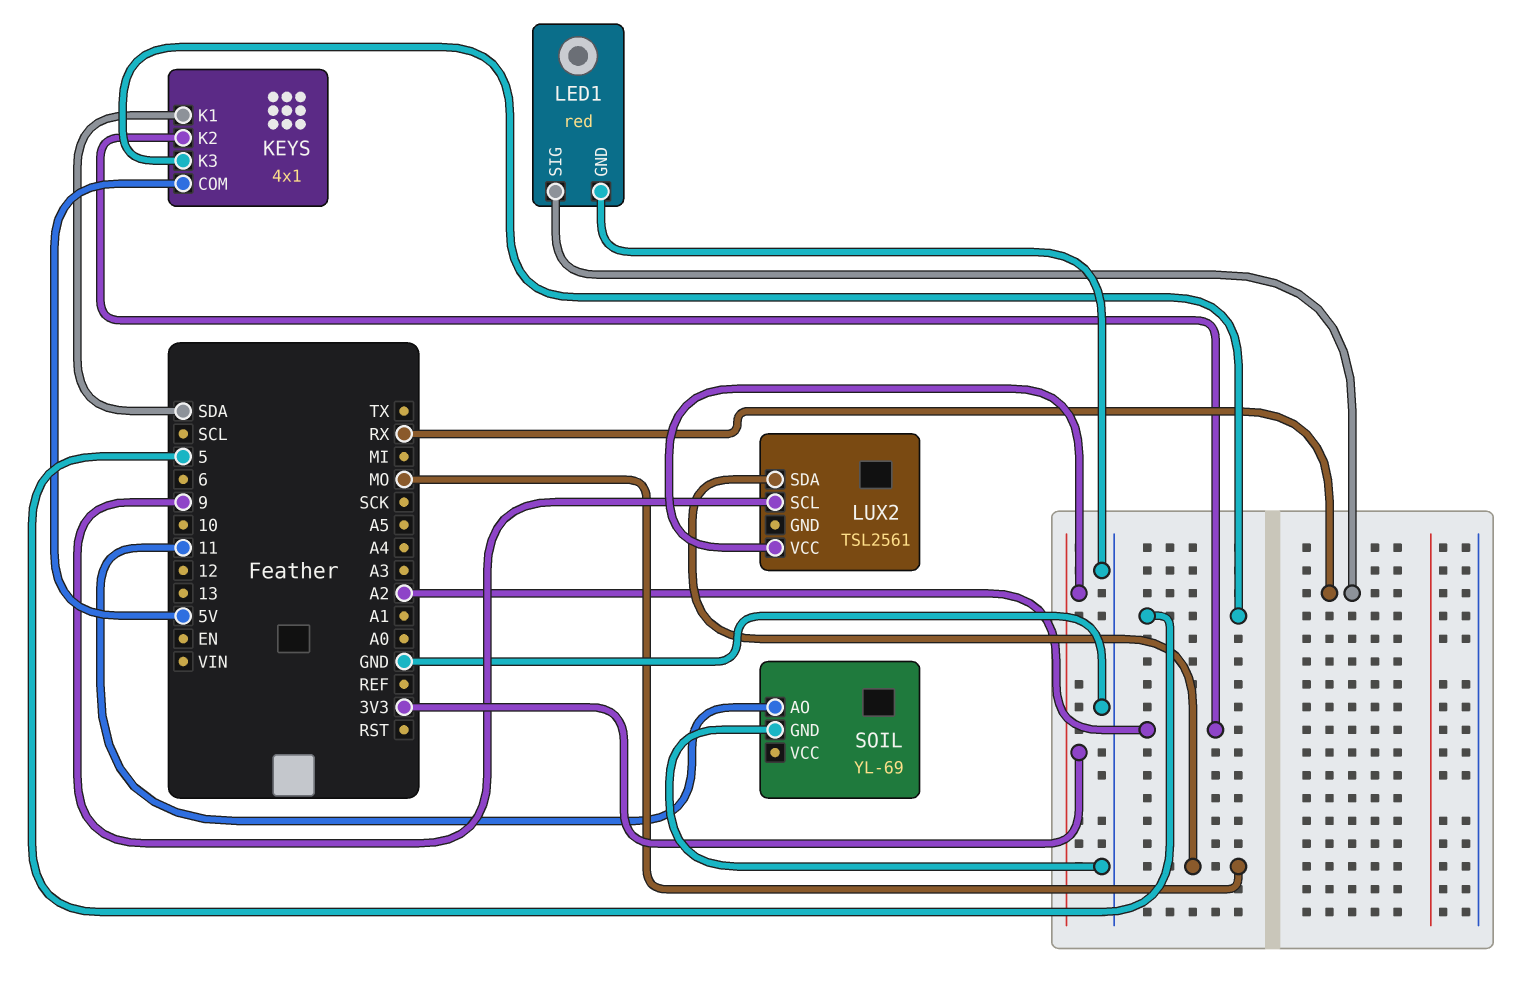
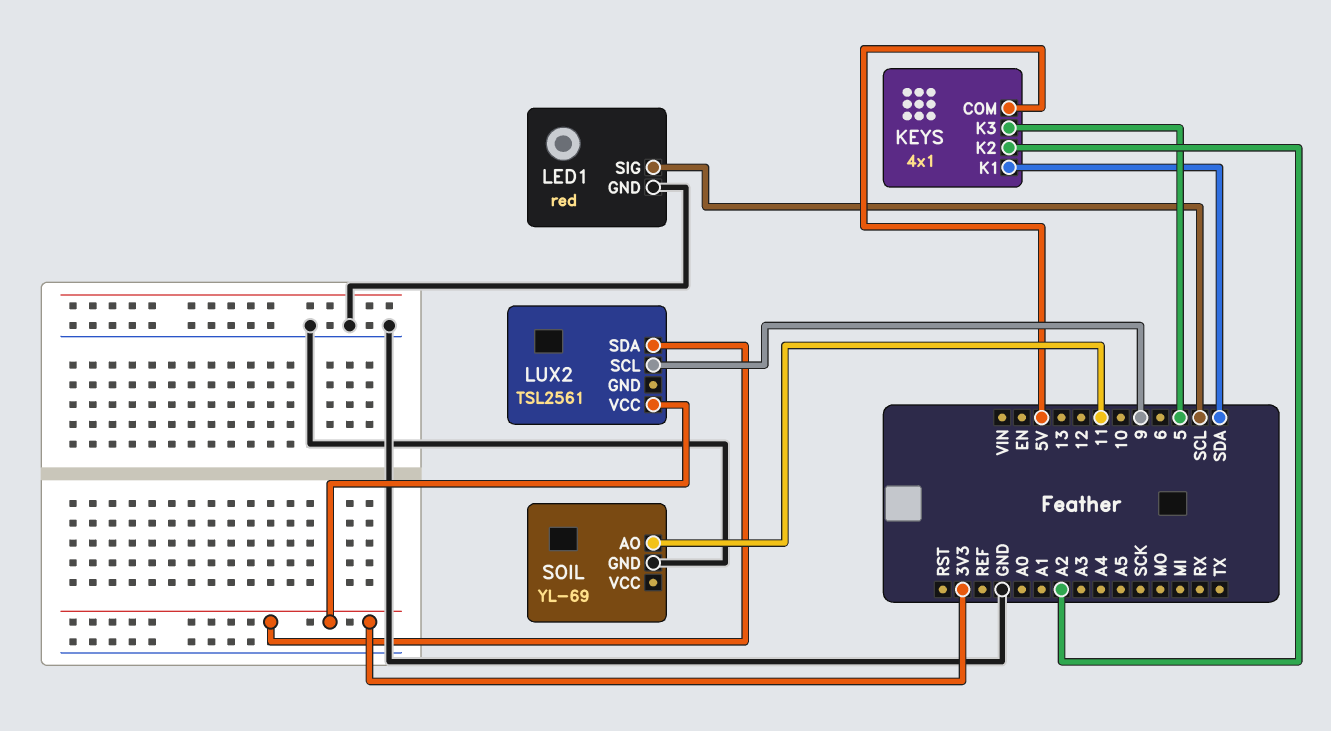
LED1 pin SIG: RX -> SCL
LUX2 pin SDA: MO -> 3V3

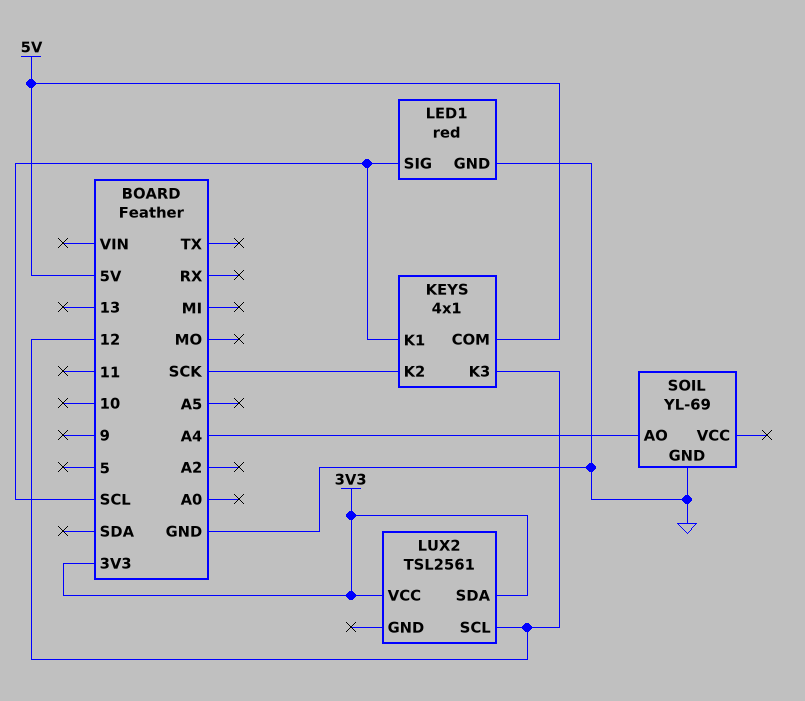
KEYS pin K1: SDA -> SCL
KEYS pin K2: A2 -> SCK
KEYS pin K3: 5 -> 12
LUX2 pin SCL: 9 -> 12
SOIL pin AO: 11 -> A4

